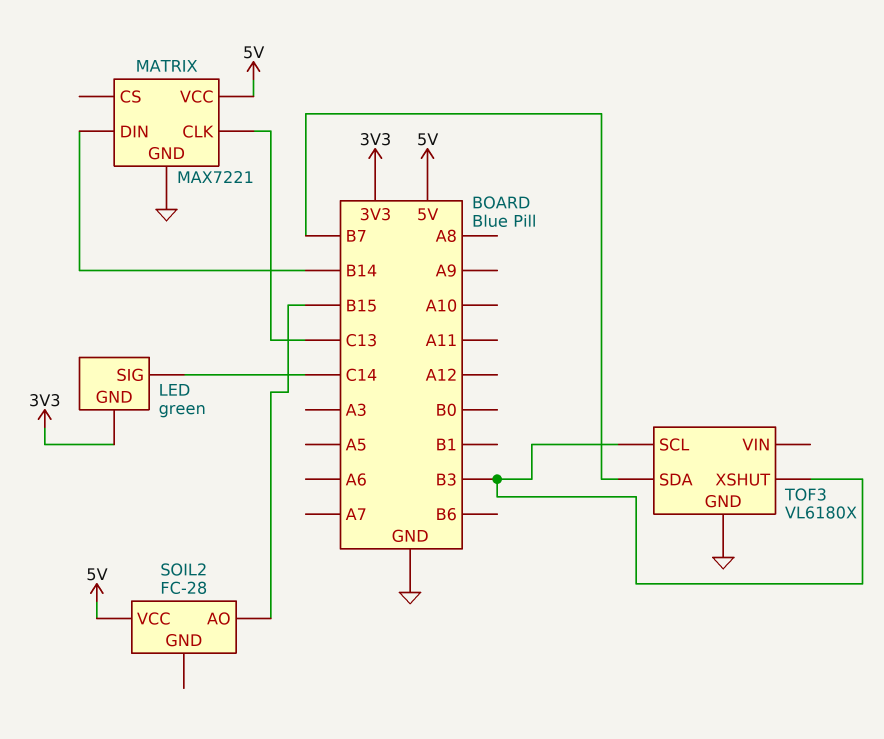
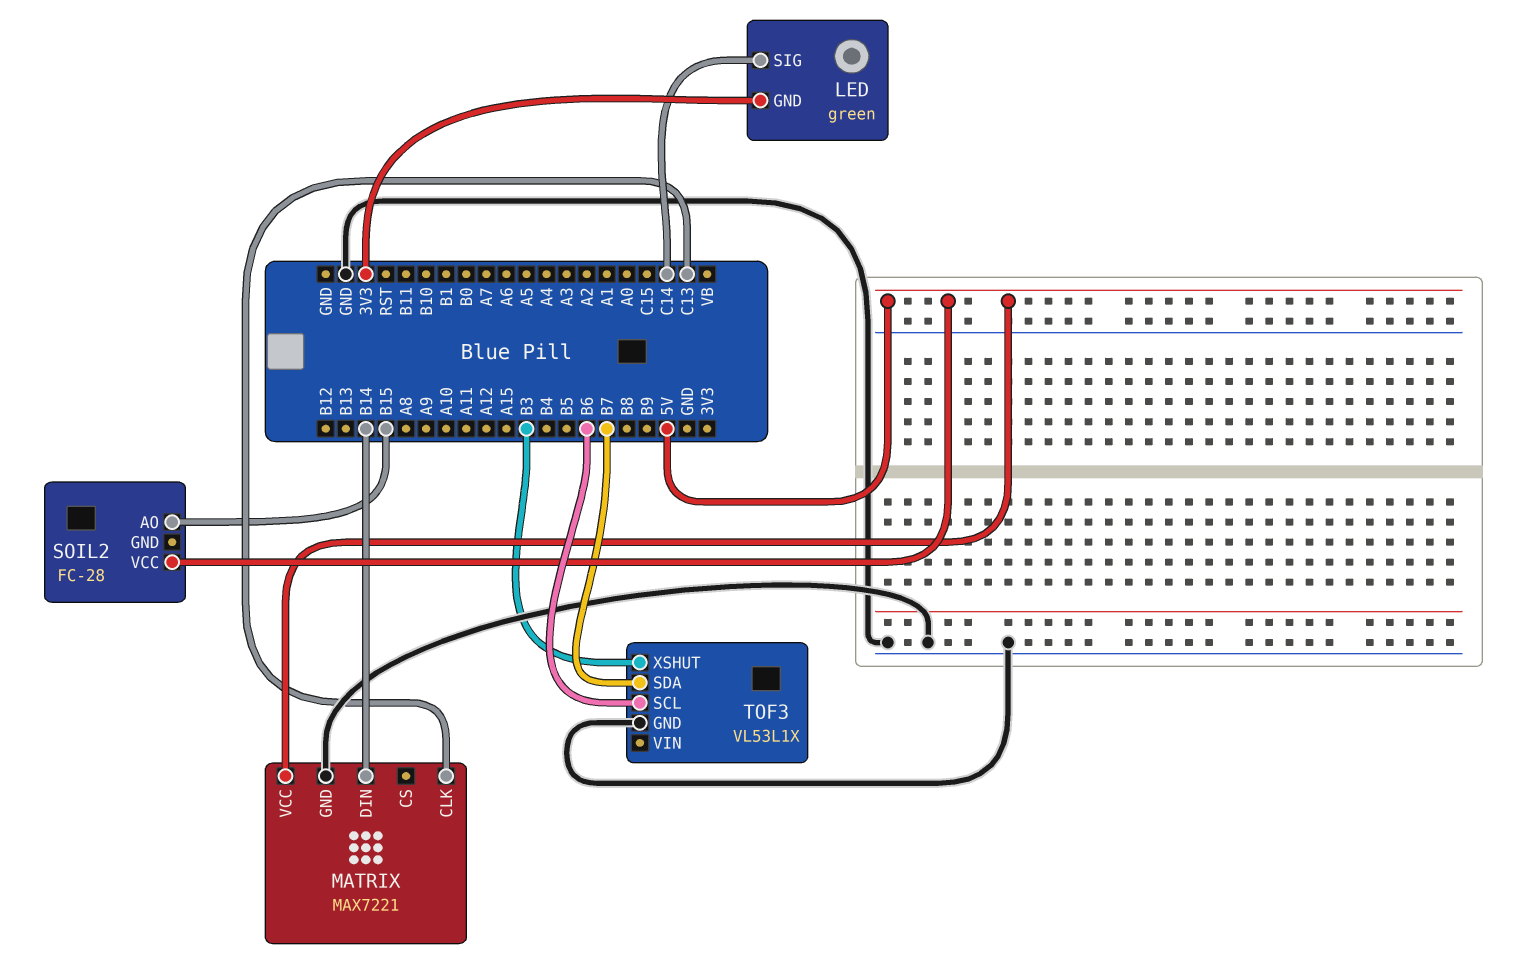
TOF3: VL6180X -> VL53L1X
TOF3 pin SCL: B3 -> B6

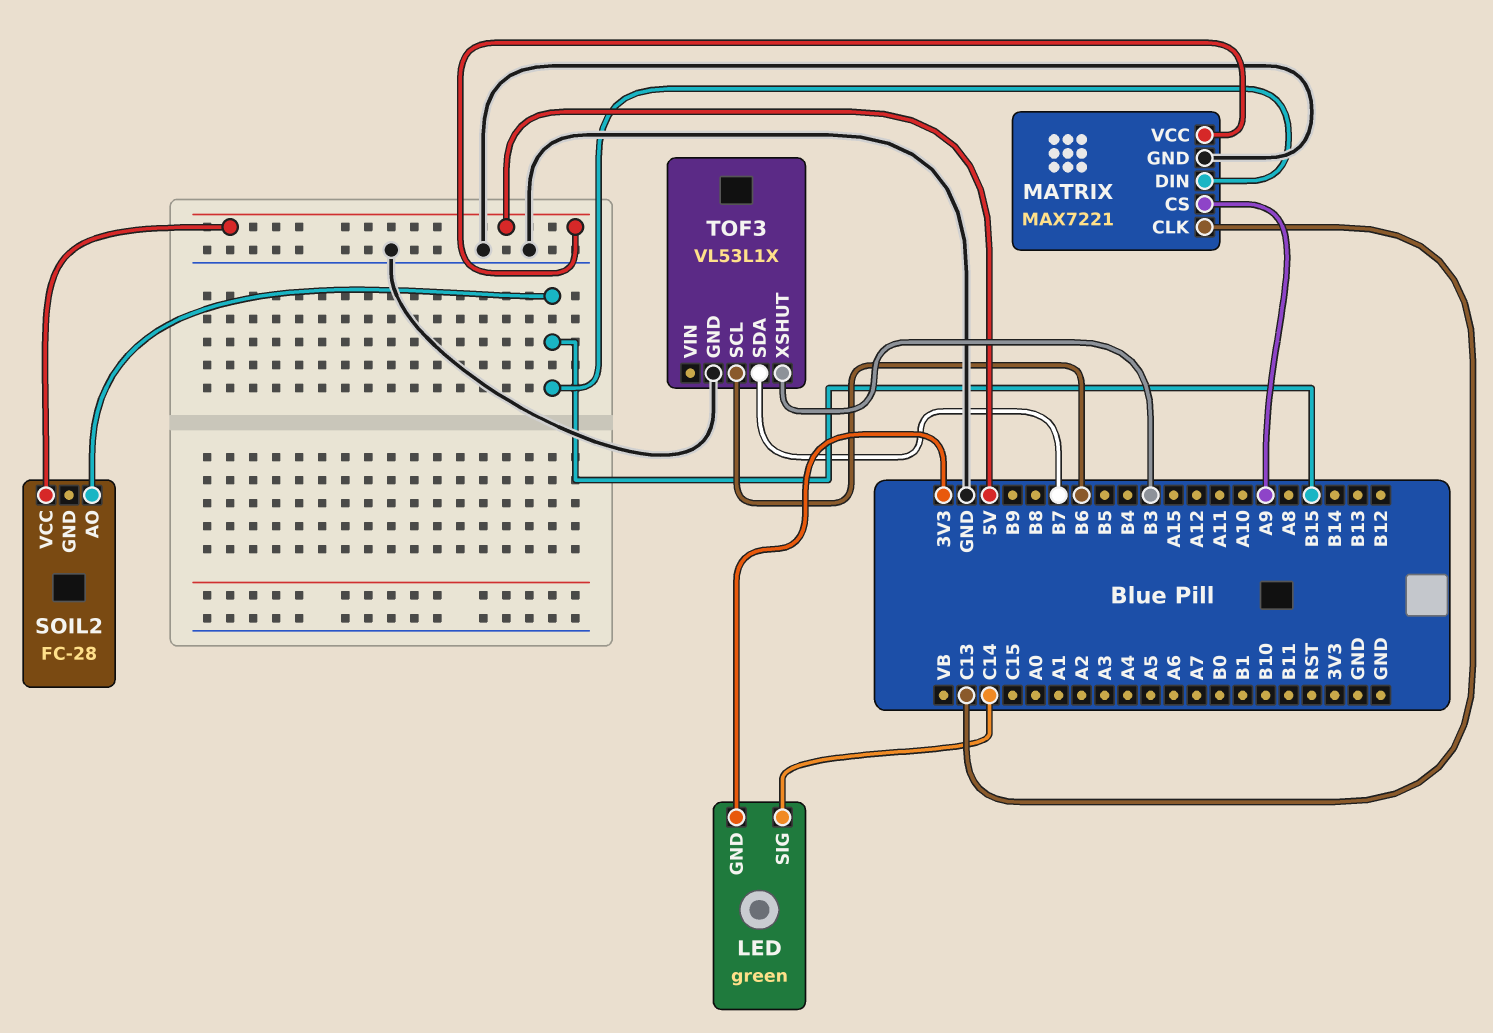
MATRIX pin CS: none -> A9
MATRIX pin DIN: B14 -> B15

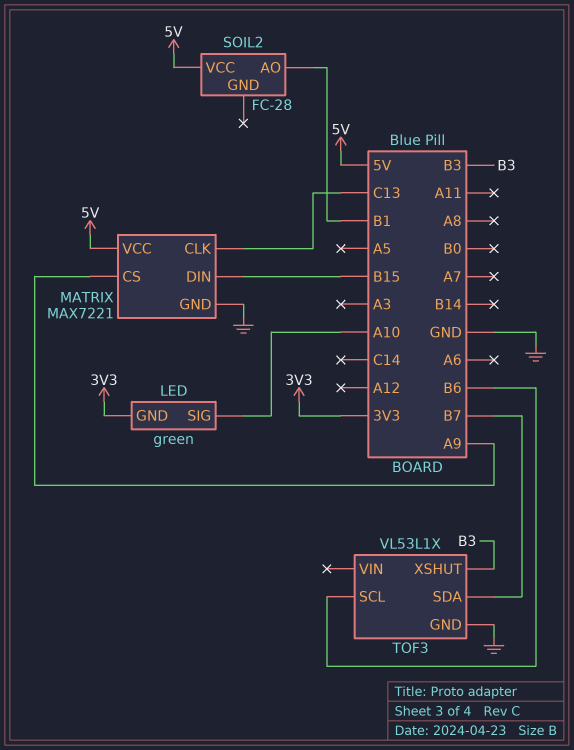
LED pin SIG: C14 -> A10
SOIL2 pin AO: B15 -> B1

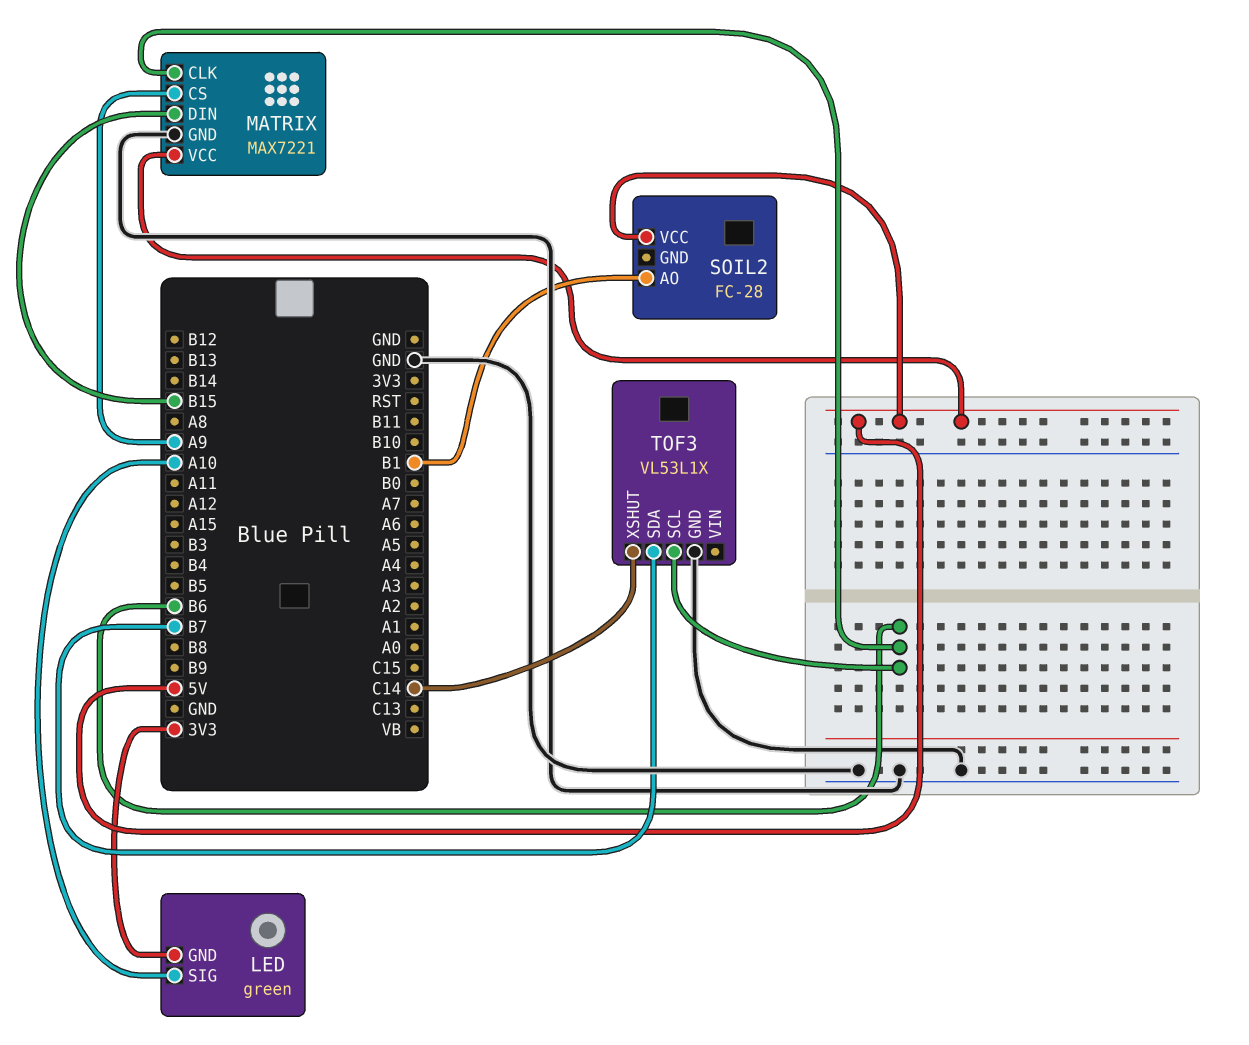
MATRIX pin CLK: C13 -> B6
TOF3 pin XSHUT: B3 -> C14

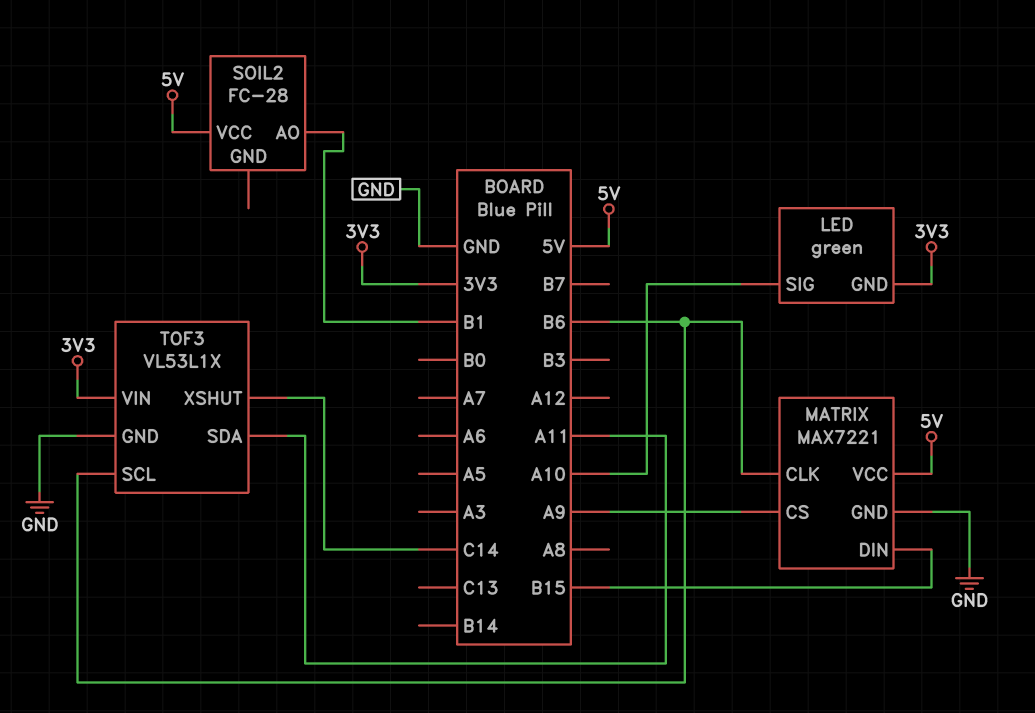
TOF3 pin SDA: B7 -> A11
TOF3 pin VIN: none -> 3V3

